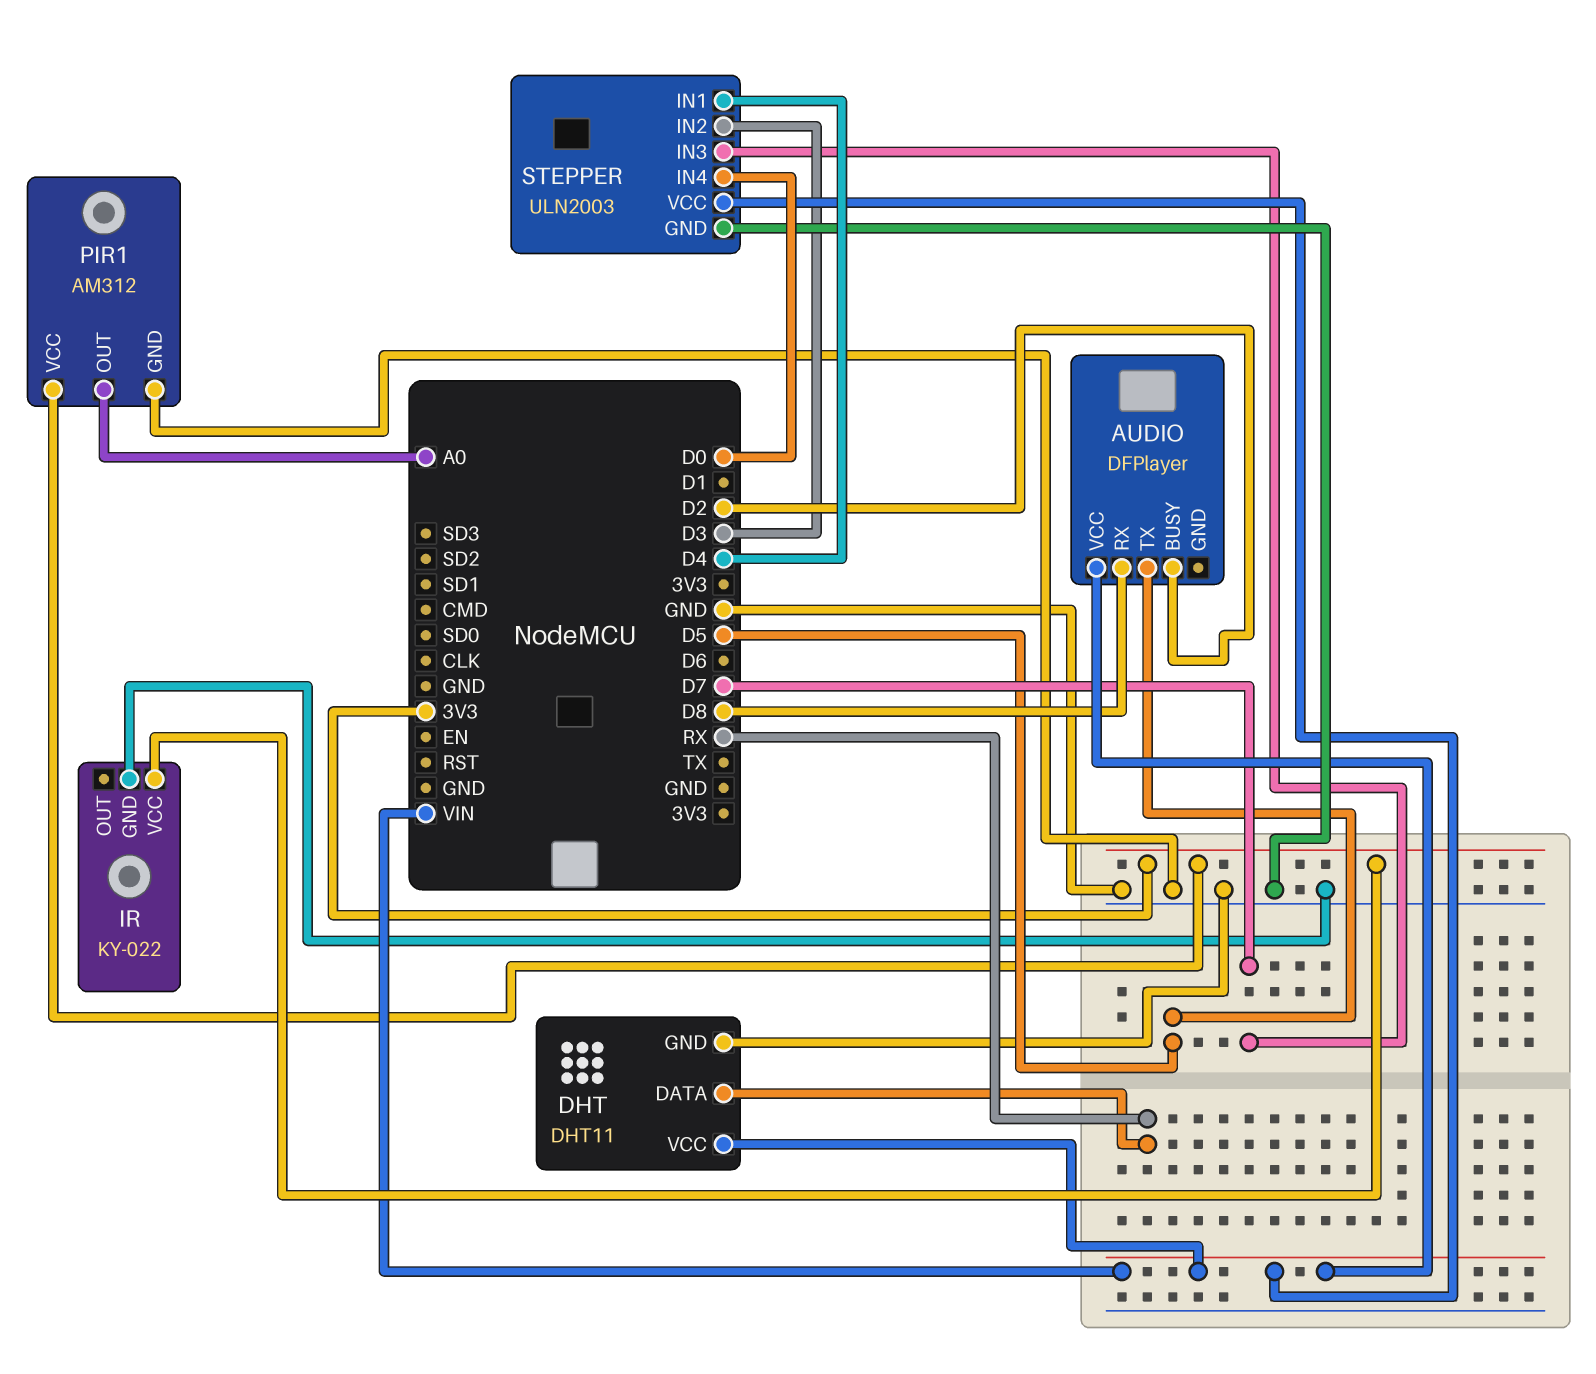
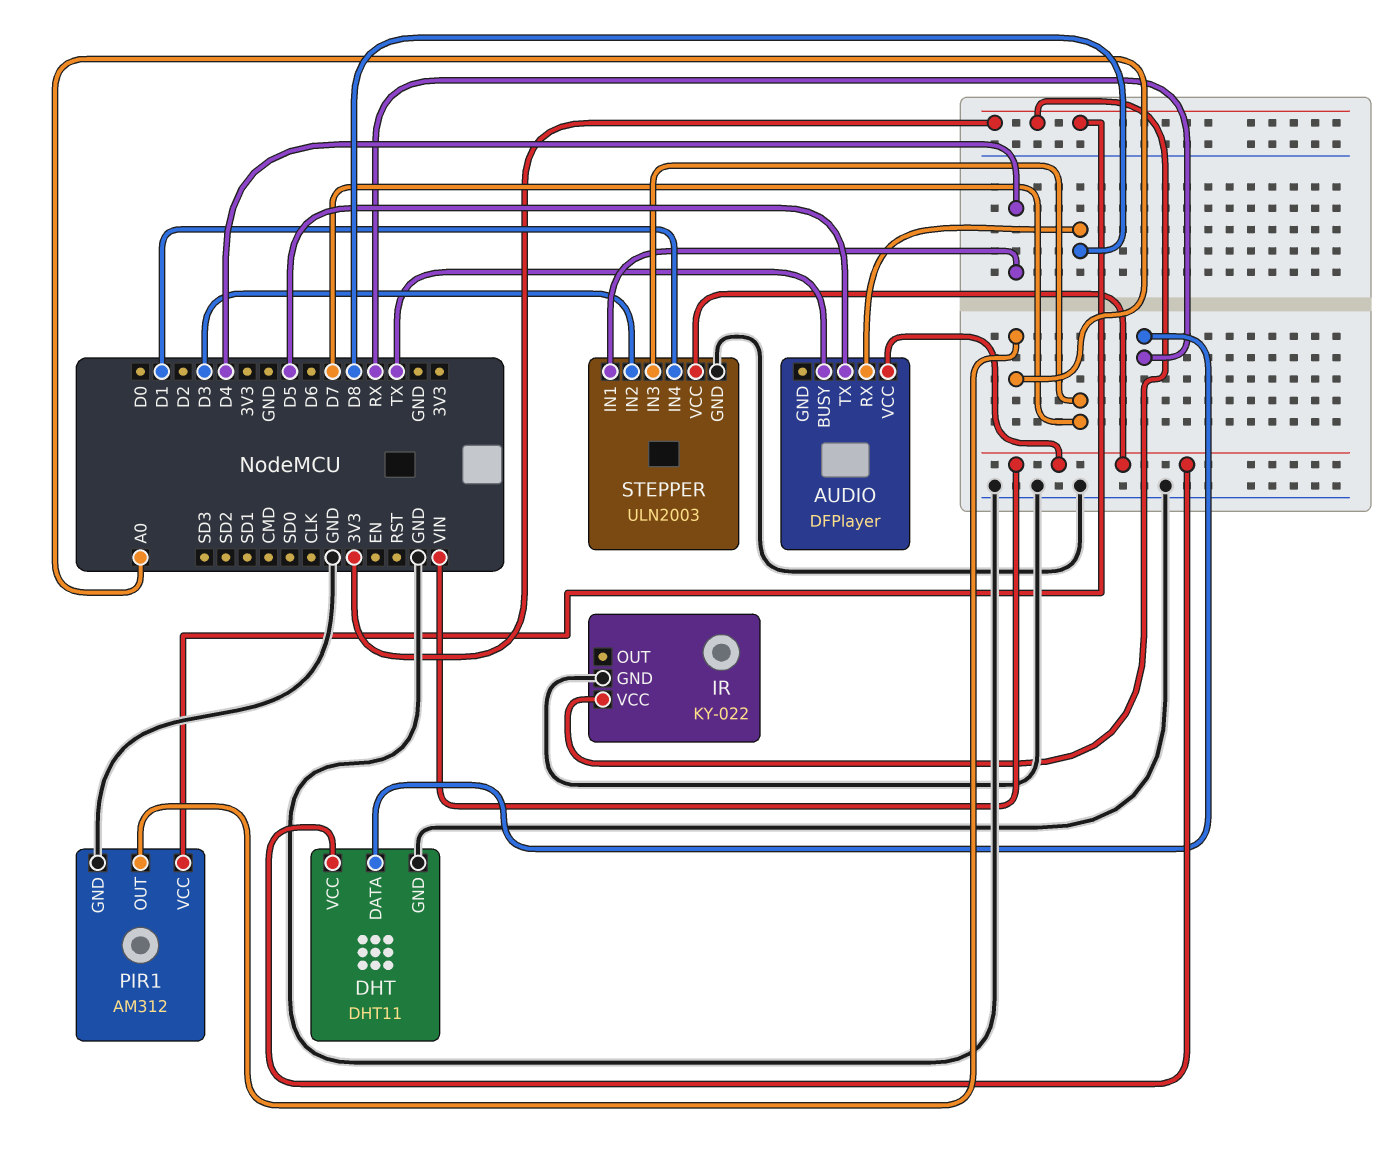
AUDIO pin BUSY: D2 -> TX
STEPPER pin IN4: D0 -> D1

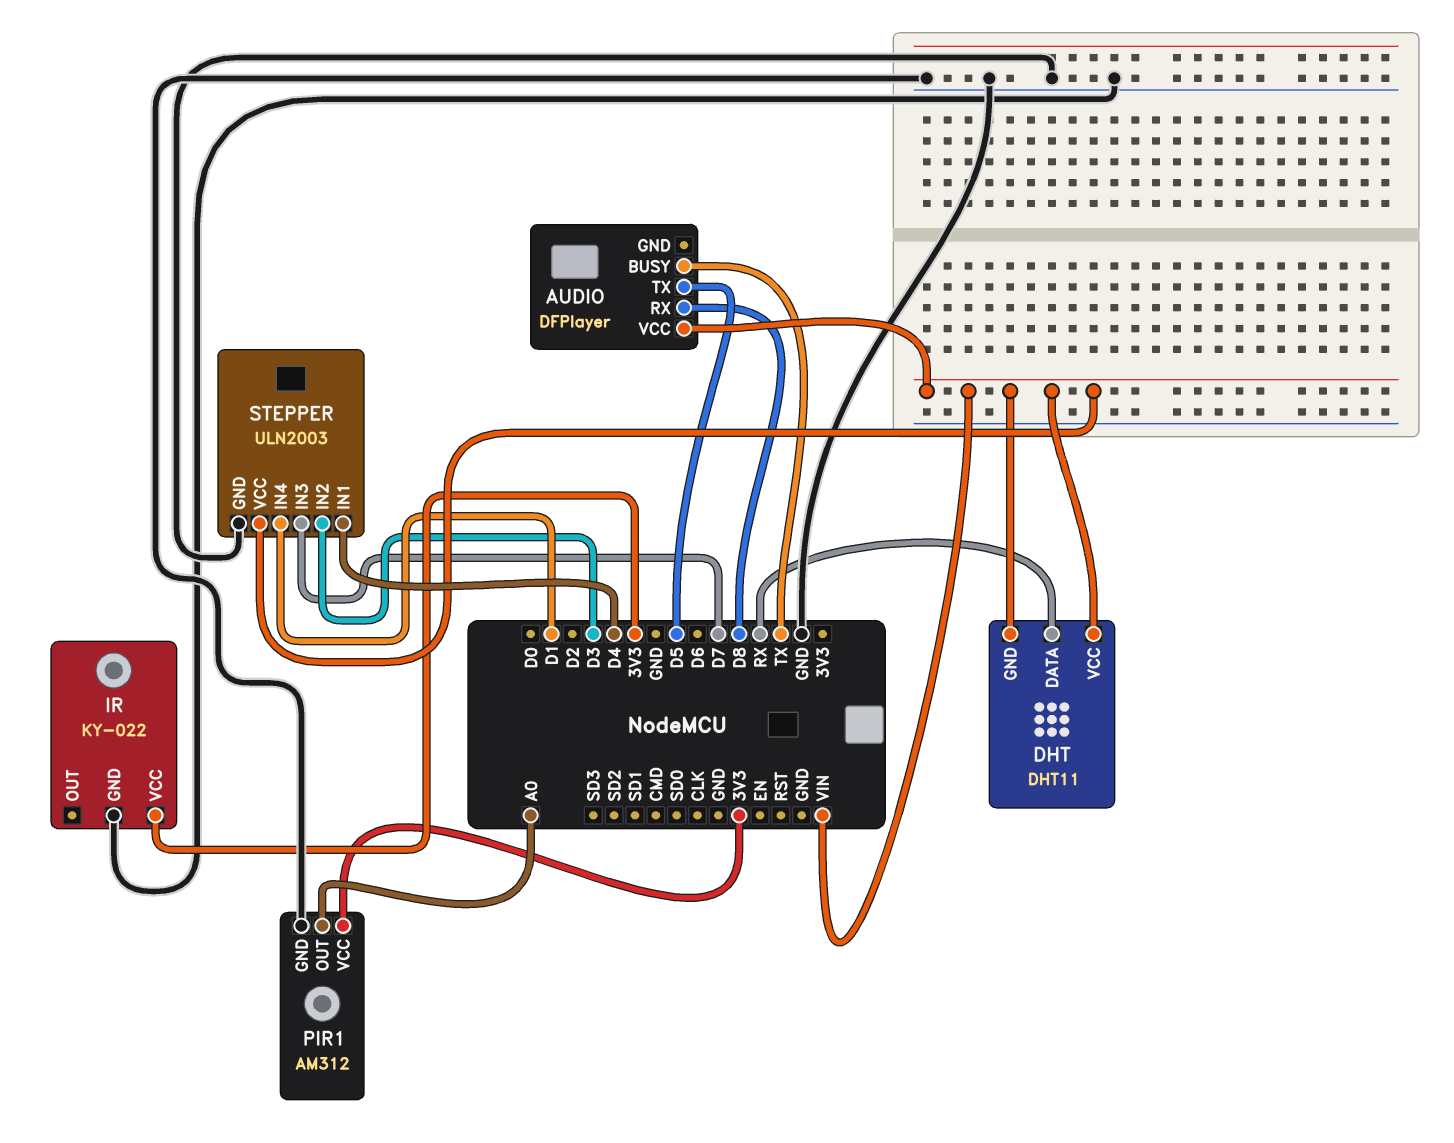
DHT pin GND: GND -> VIN

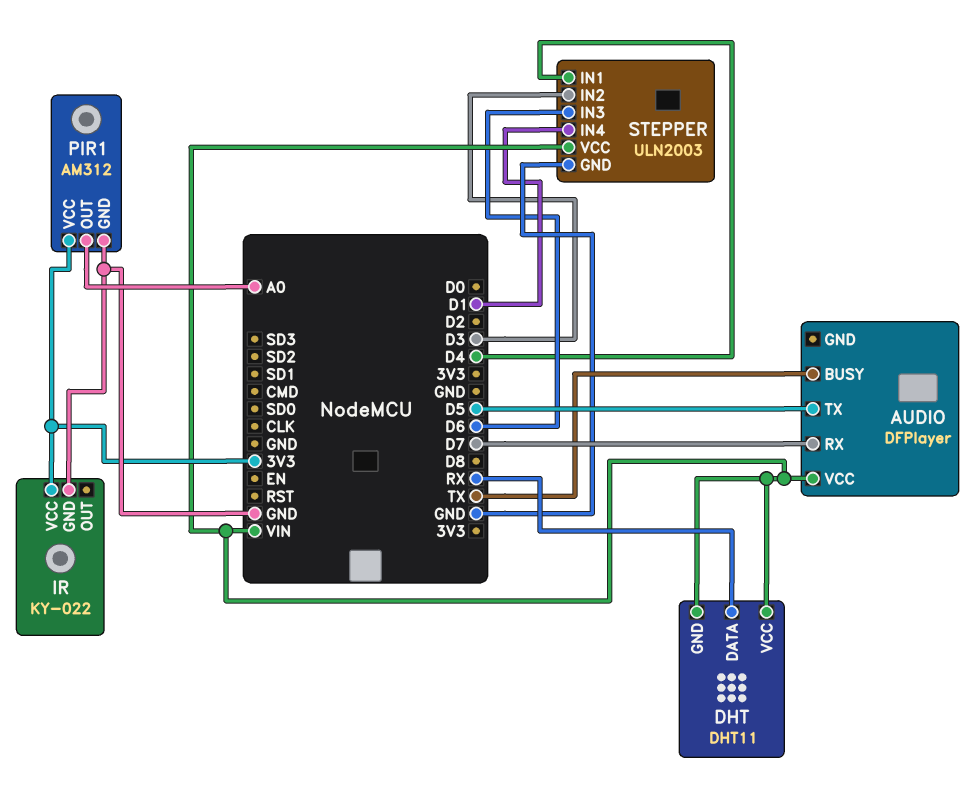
AUDIO pin RX: D8 -> D7
STEPPER pin IN3: D7 -> D6

